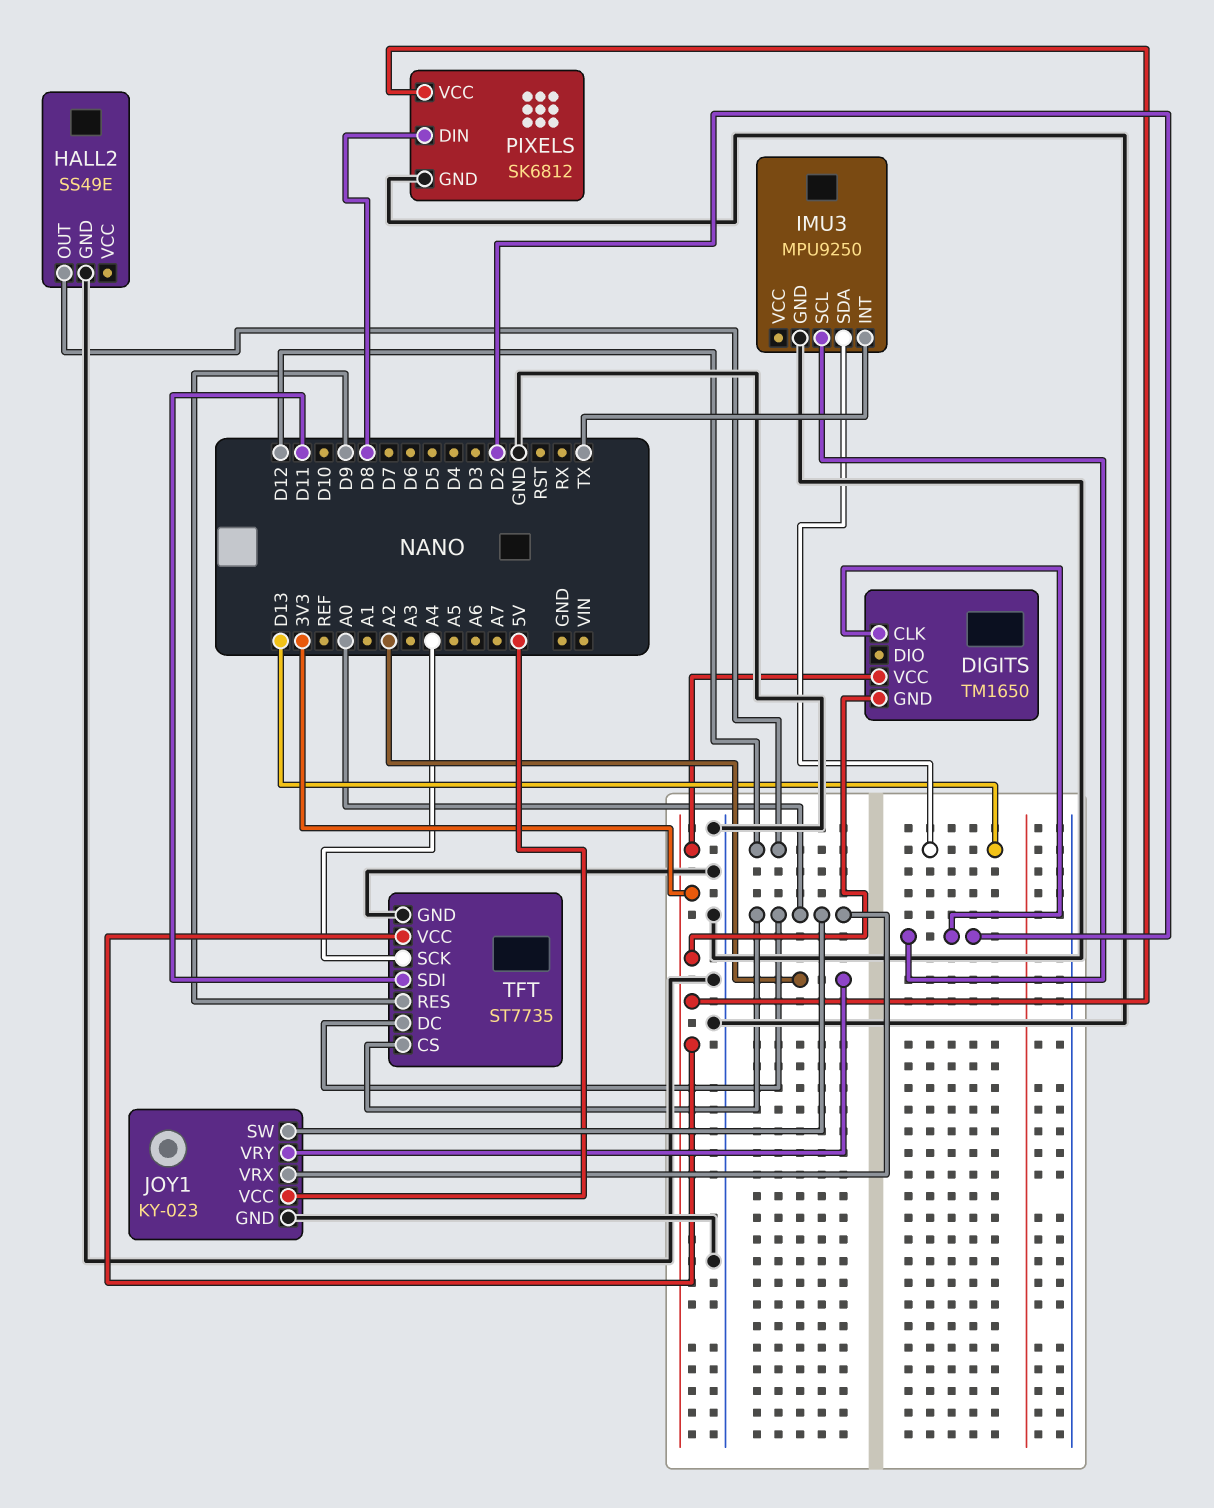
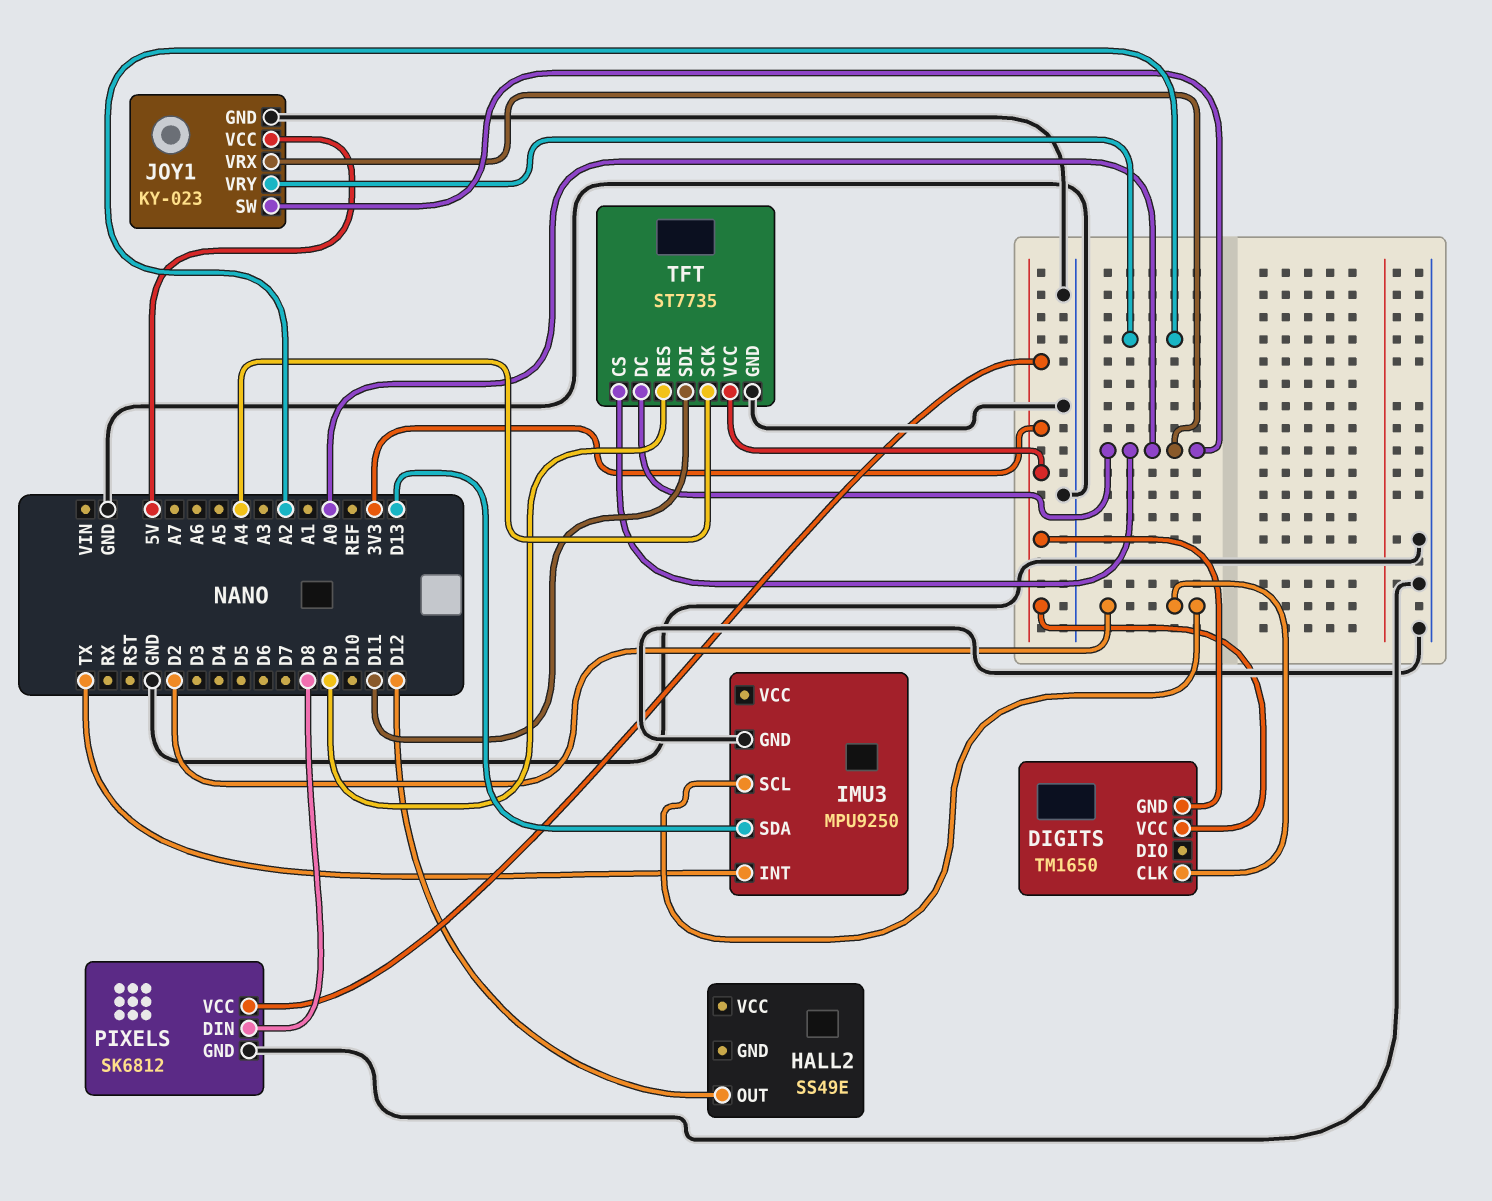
HALL2 pin GND: GND -> none

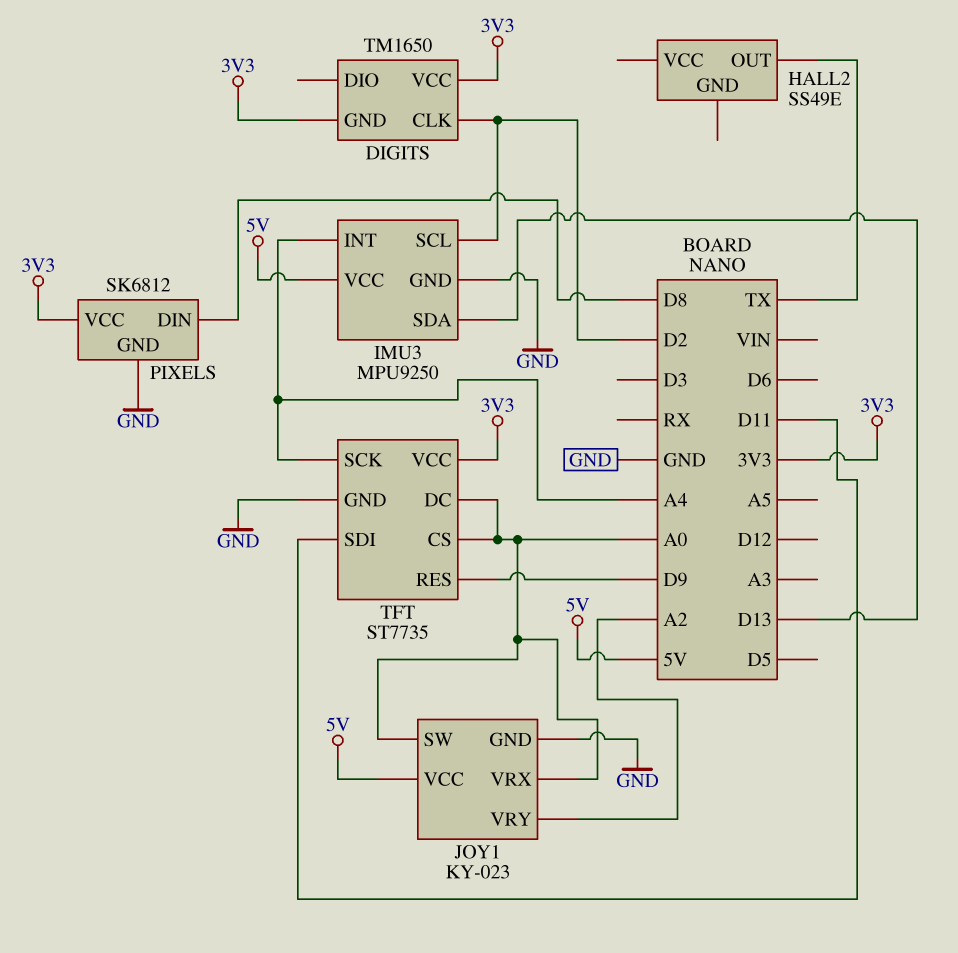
HALL2 pin OUT: D12 -> TX
IMU3 pin INT: TX -> A4
IMU3 pin VCC: none -> 5V

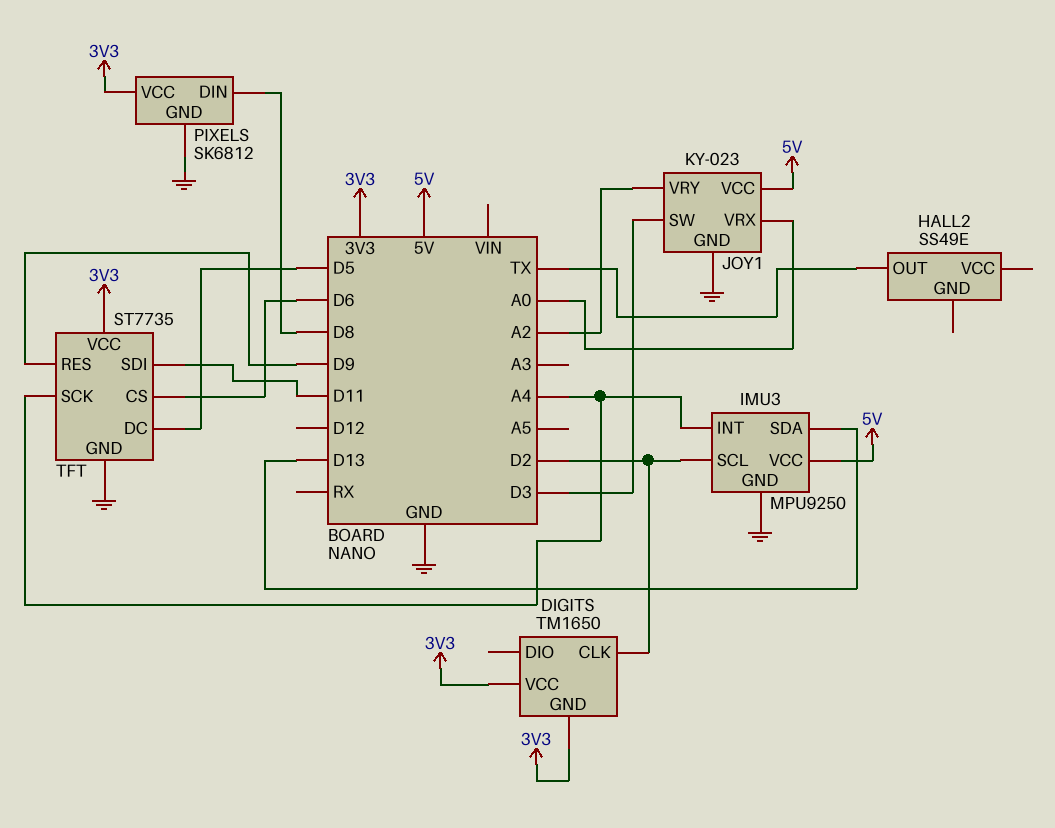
JOY1 pin SW: A0 -> D3
TFT pin CS: A0 -> D6
TFT pin DC: A0 -> D5

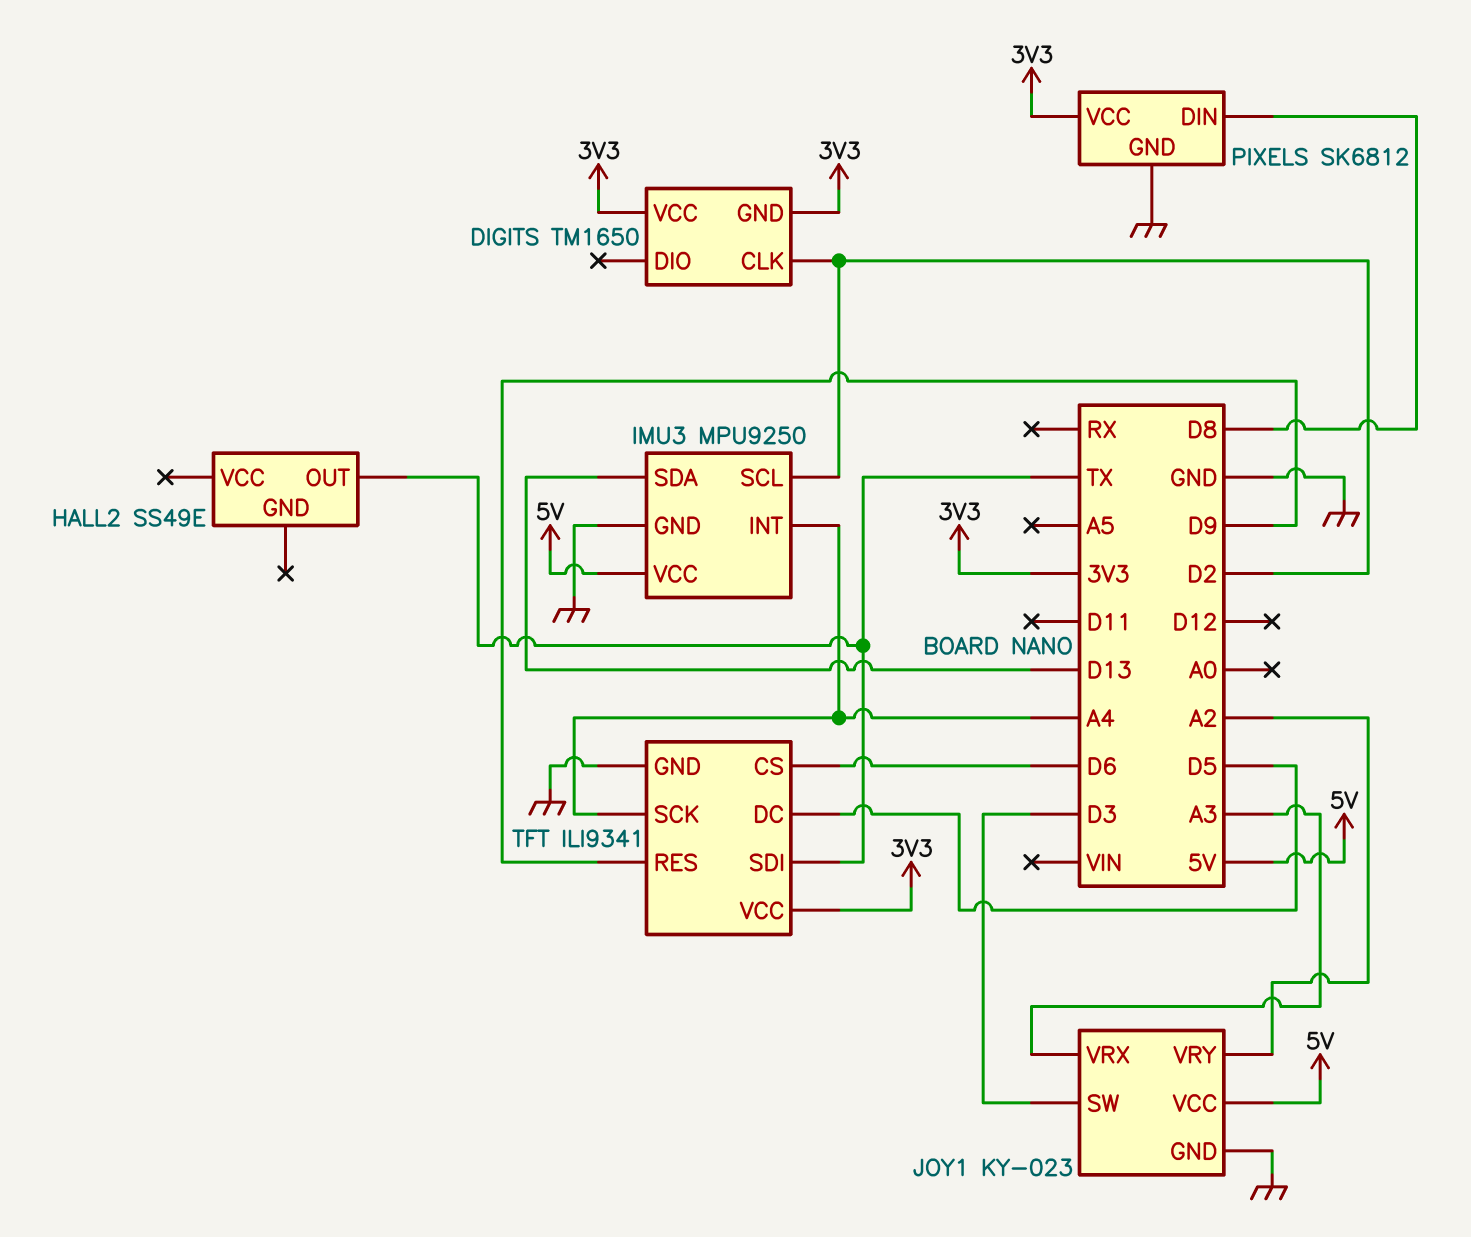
JOY1 pin VRX: A0 -> A3
TFT: ST7735 -> ILI9341
TFT pin SDI: D11 -> TX

